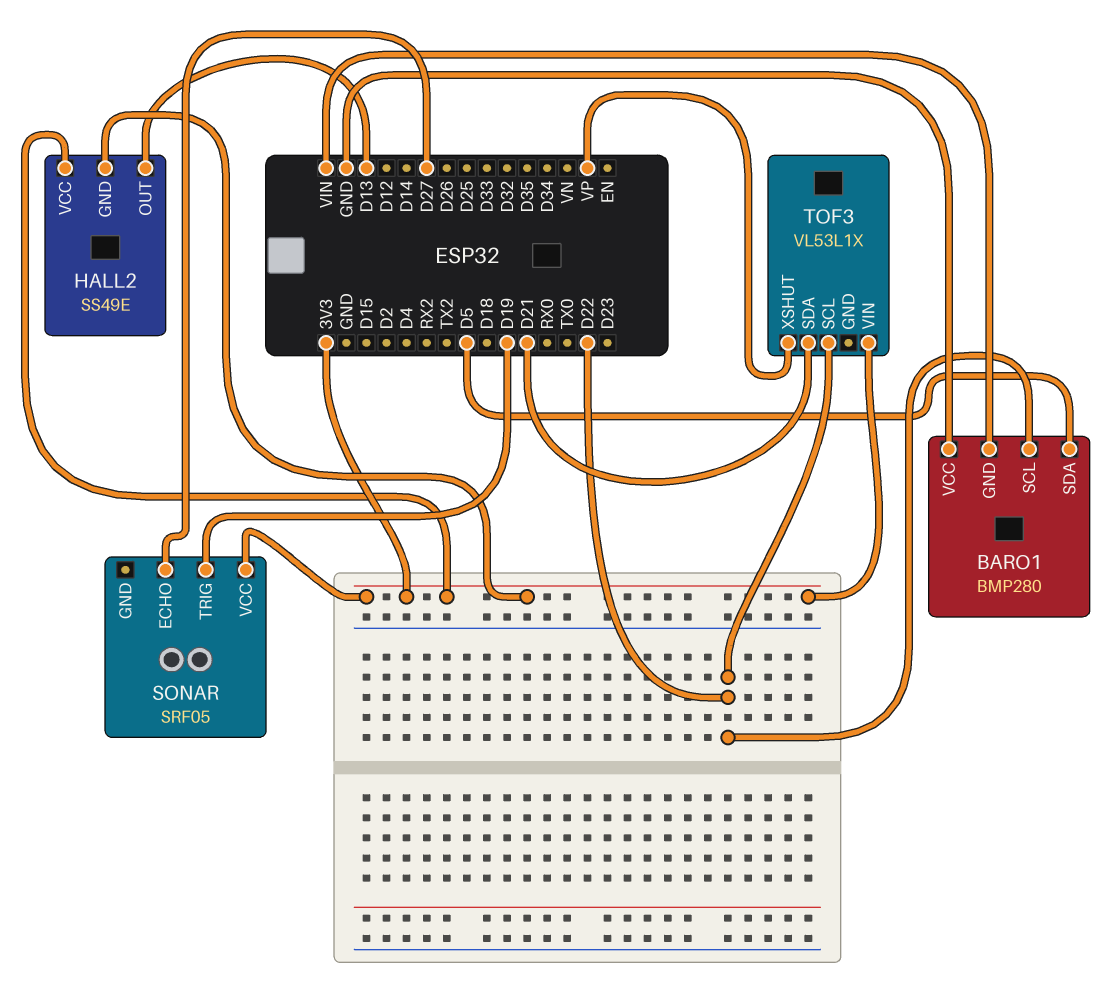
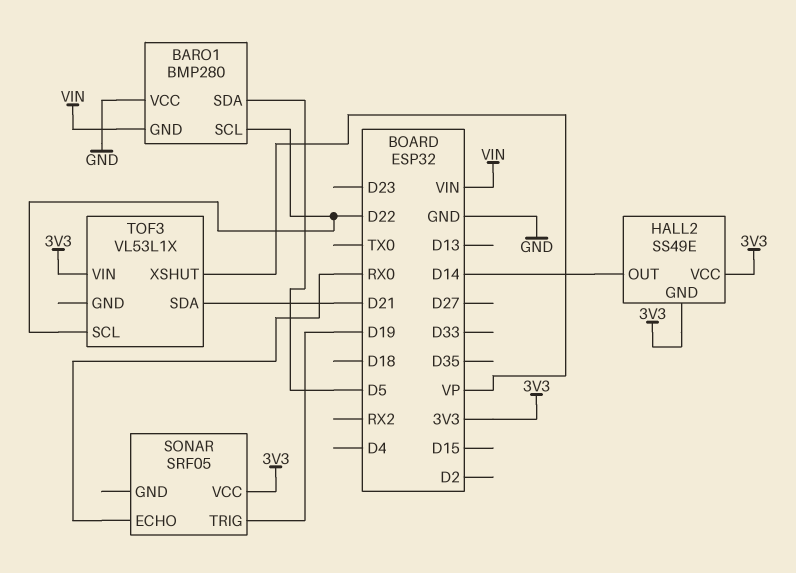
HALL2 pin OUT: D13 -> D14
SONAR pin ECHO: D27 -> RX0

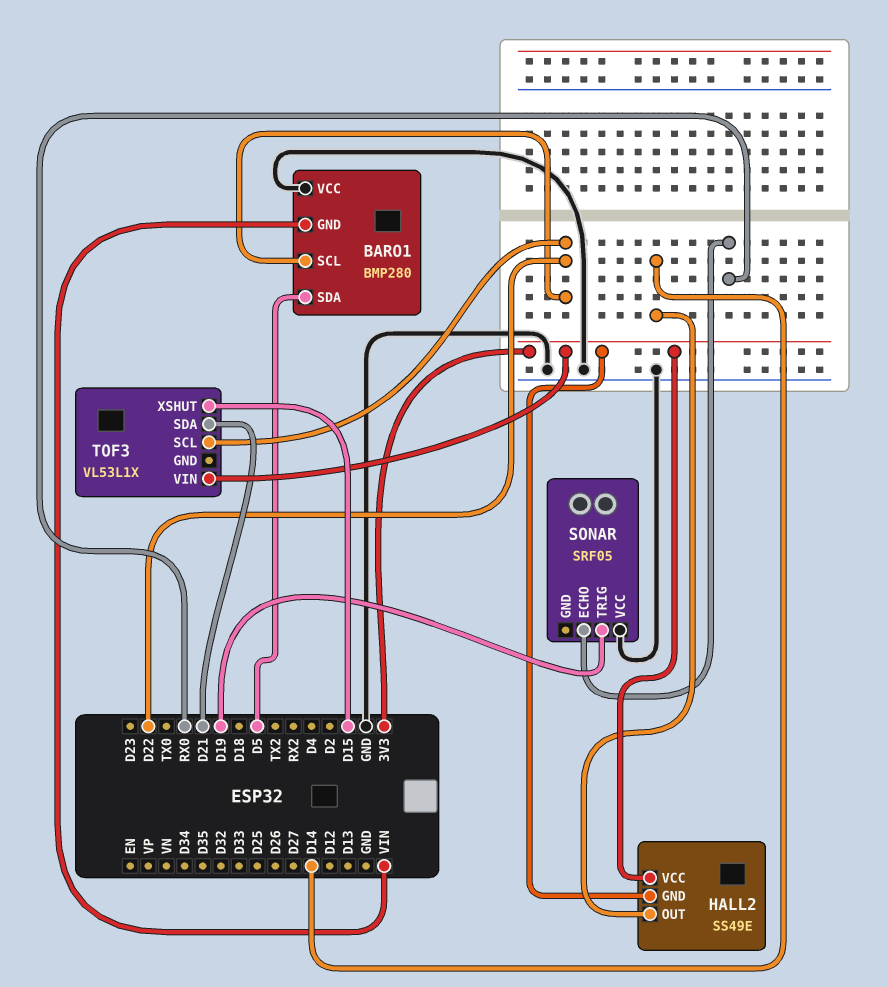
SONAR pin VCC: 3V3 -> GND
TOF3 pin XSHUT: VP -> D15

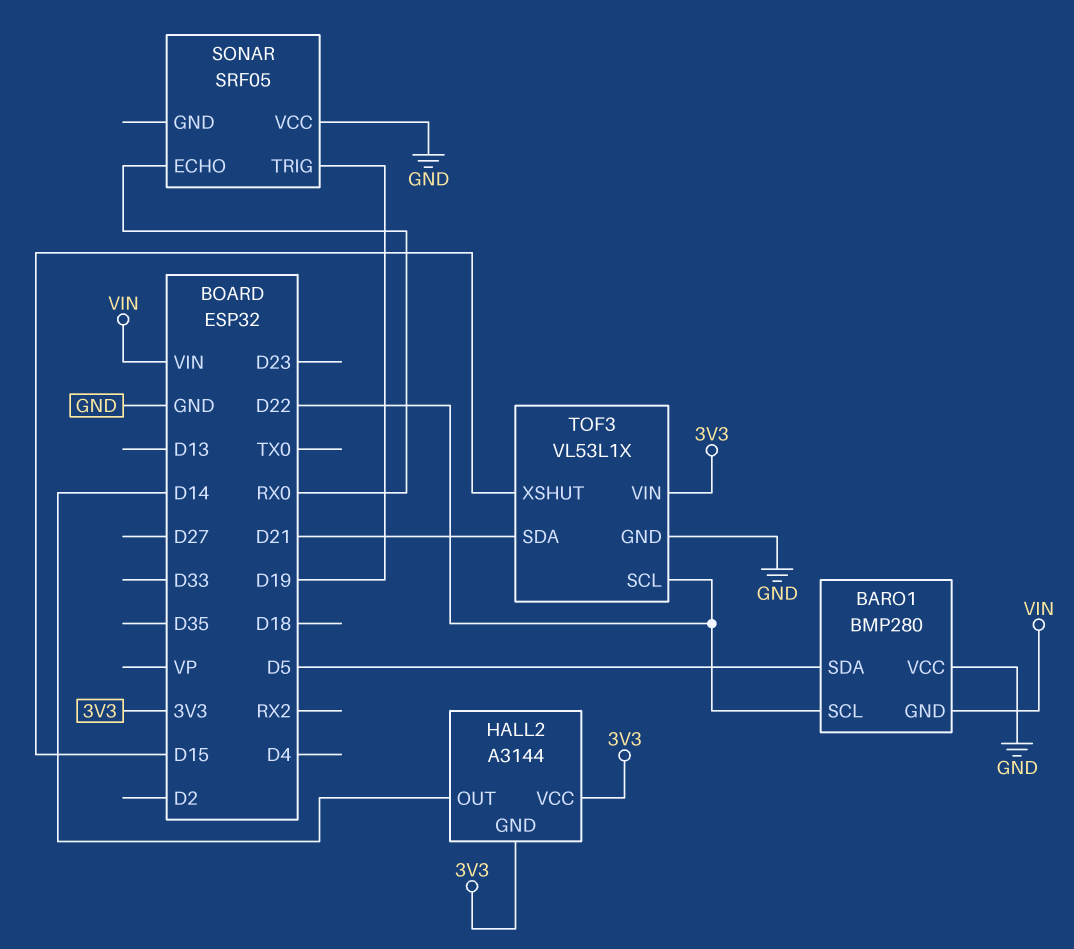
HALL2: SS49E -> A3144
TOF3 pin GND: none -> GND

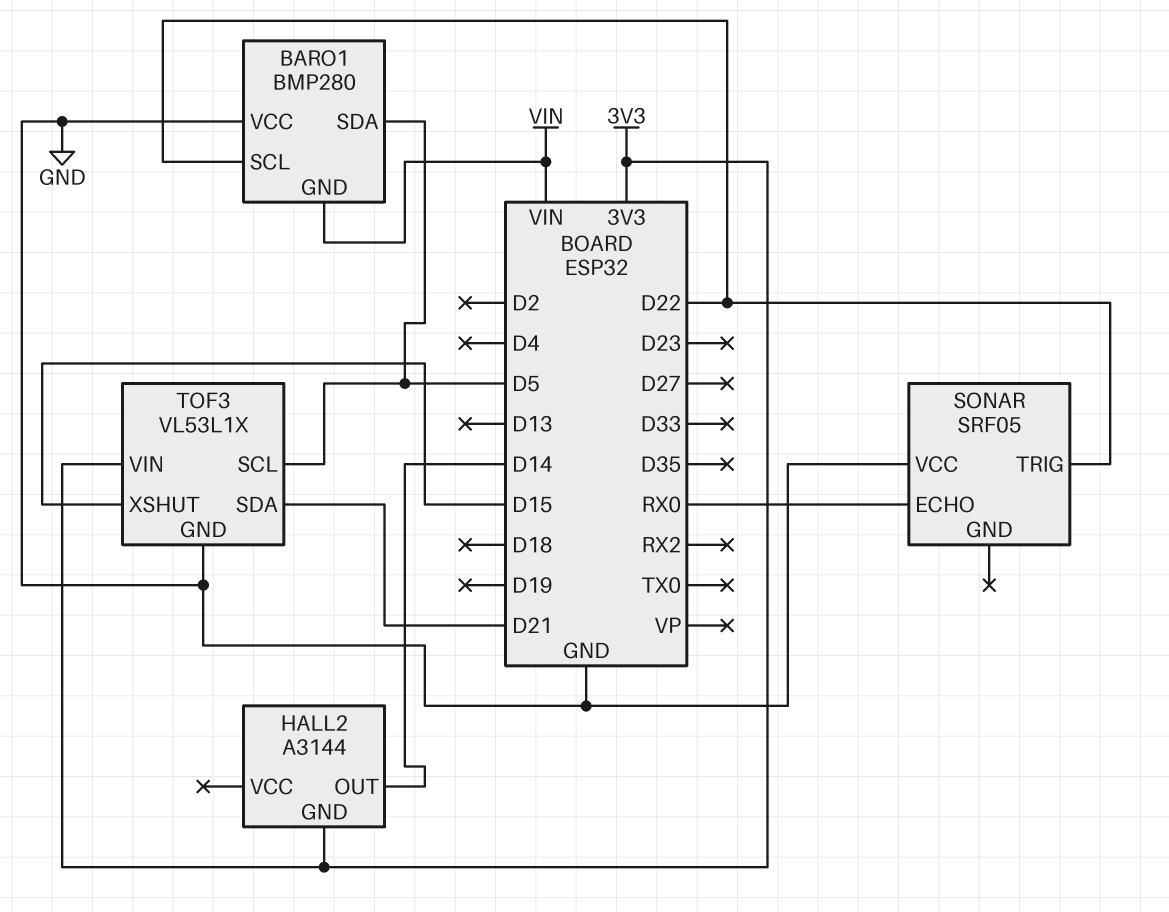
HALL2 pin VCC: 3V3 -> none
SONAR pin TRIG: D19 -> D22
TOF3 pin SCL: D22 -> D5

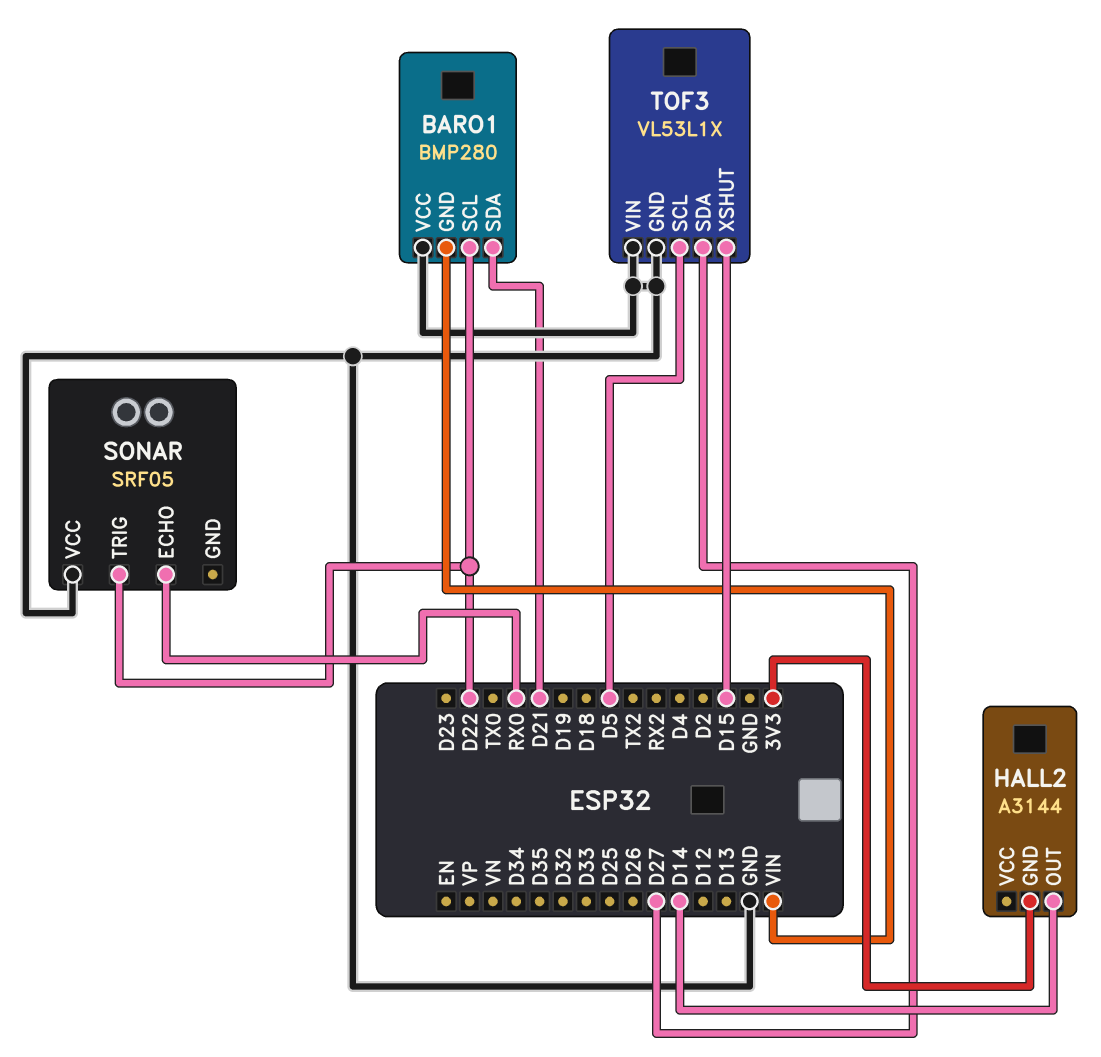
BARO1 pin SDA: D5 -> D21
TOF3 pin SDA: D21 -> D27
TOF3 pin VIN: 3V3 -> GND

